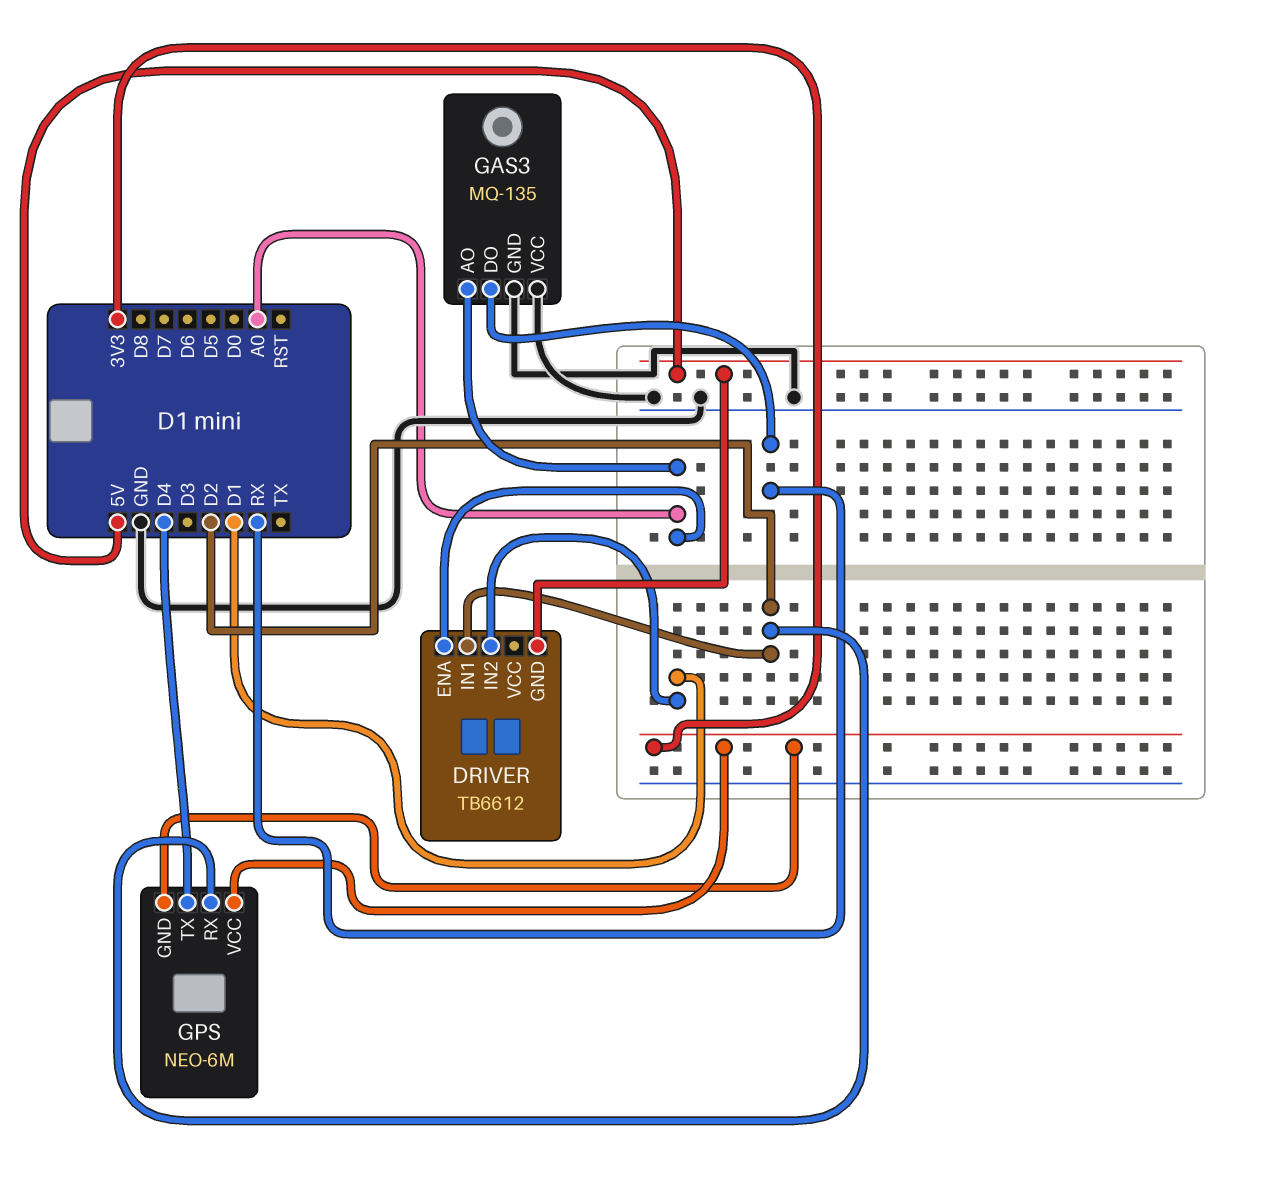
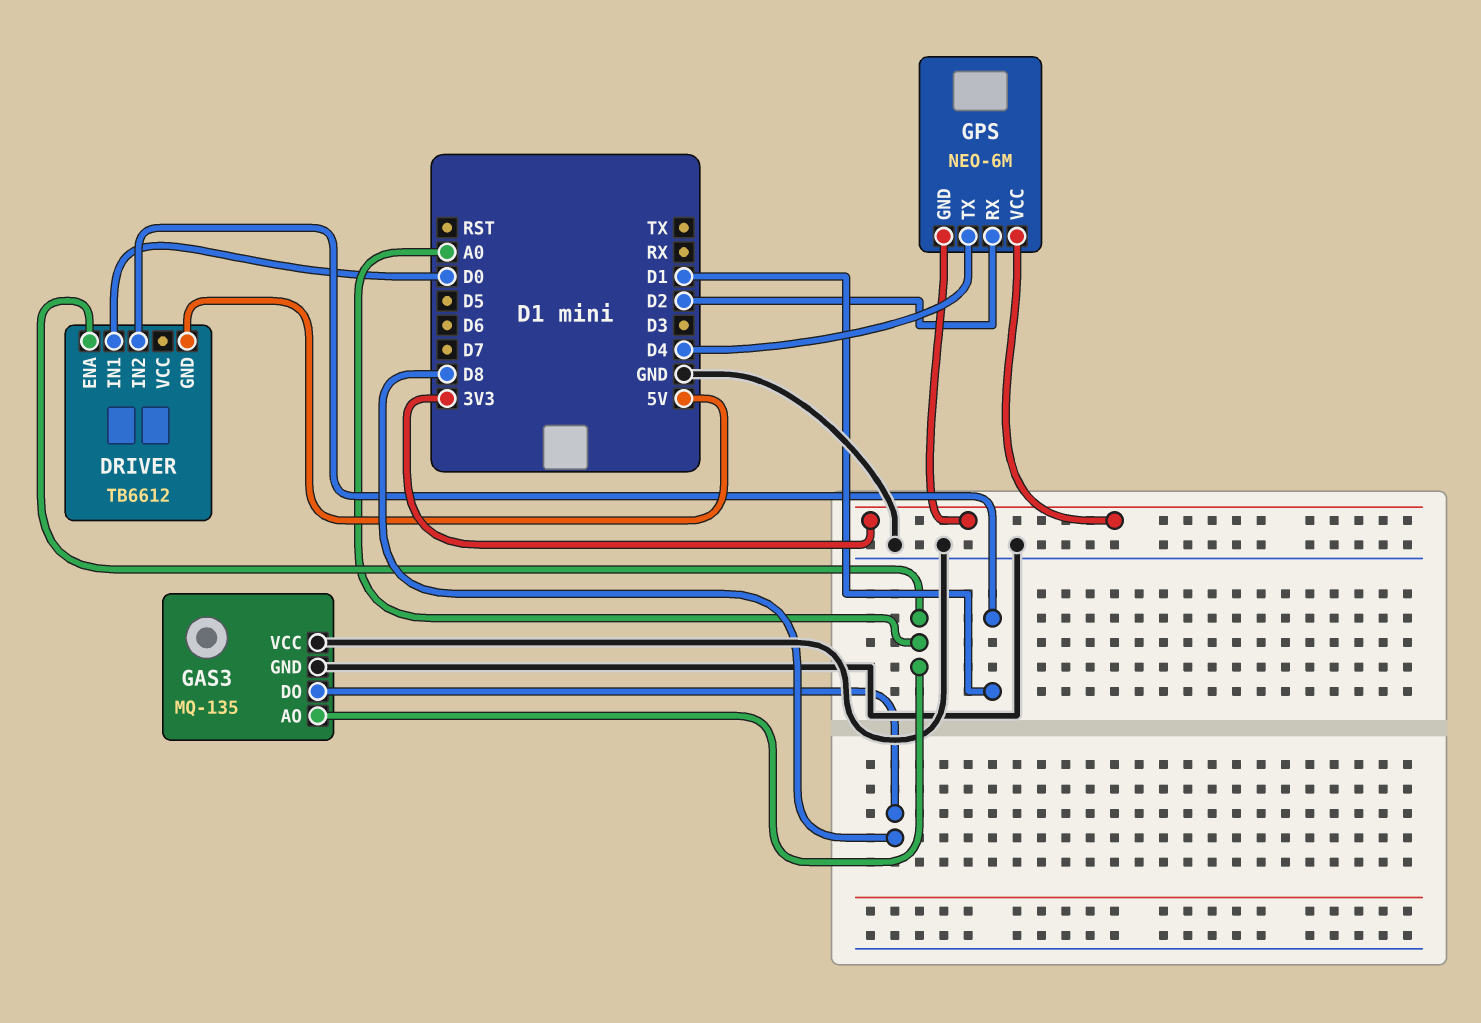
DRIVER pin IN1: D2 -> D0
GAS3 pin DO: RX -> D8

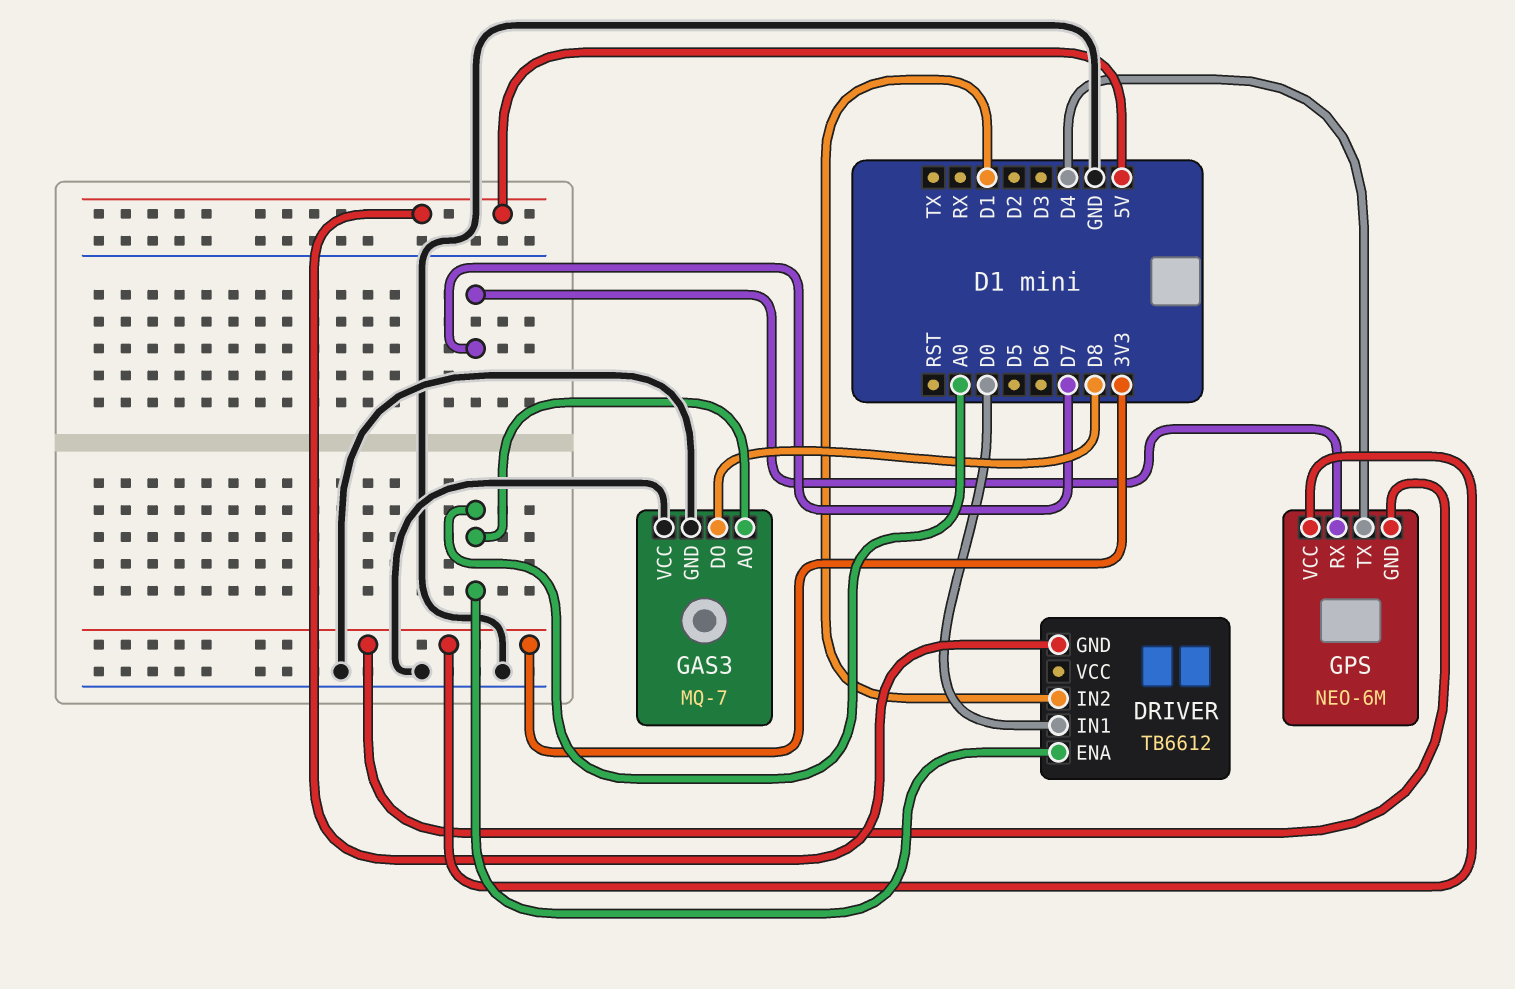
GAS3: MQ-135 -> MQ-7
GPS pin RX: D2 -> D7

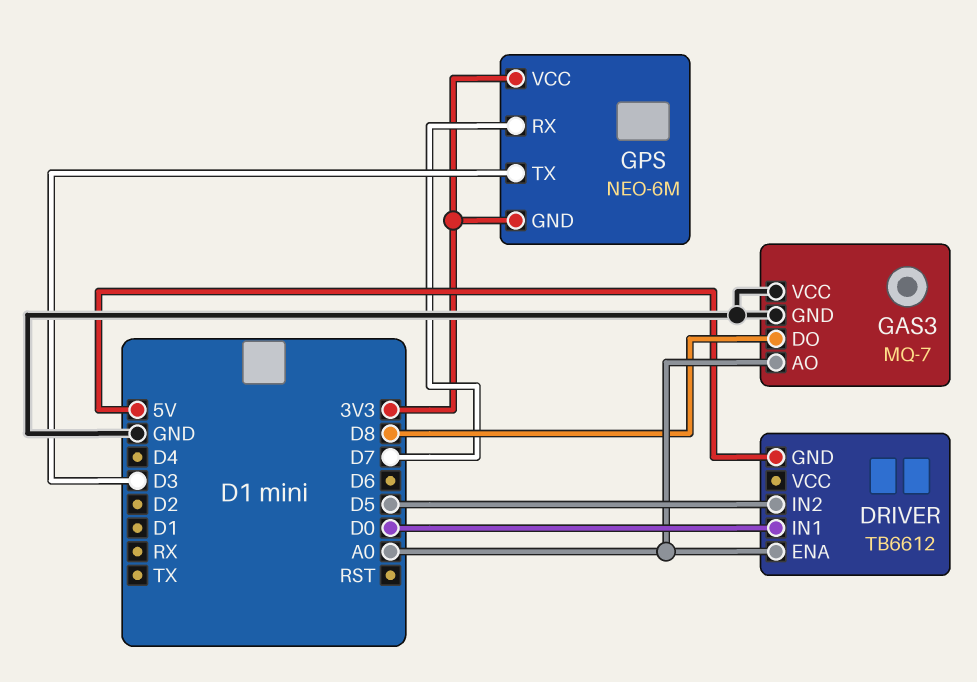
DRIVER pin IN2: D1 -> D5
GPS pin TX: D4 -> D3

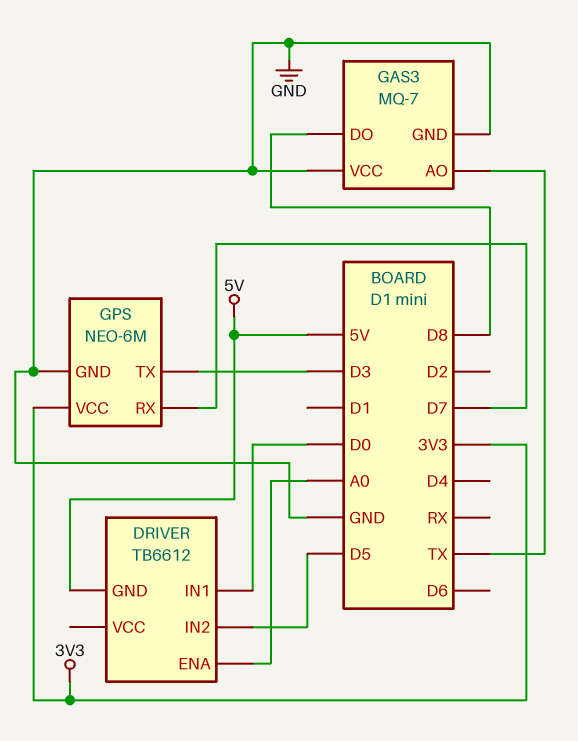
GAS3 pin AO: A0 -> TX
GPS pin GND: 3V3 -> GND

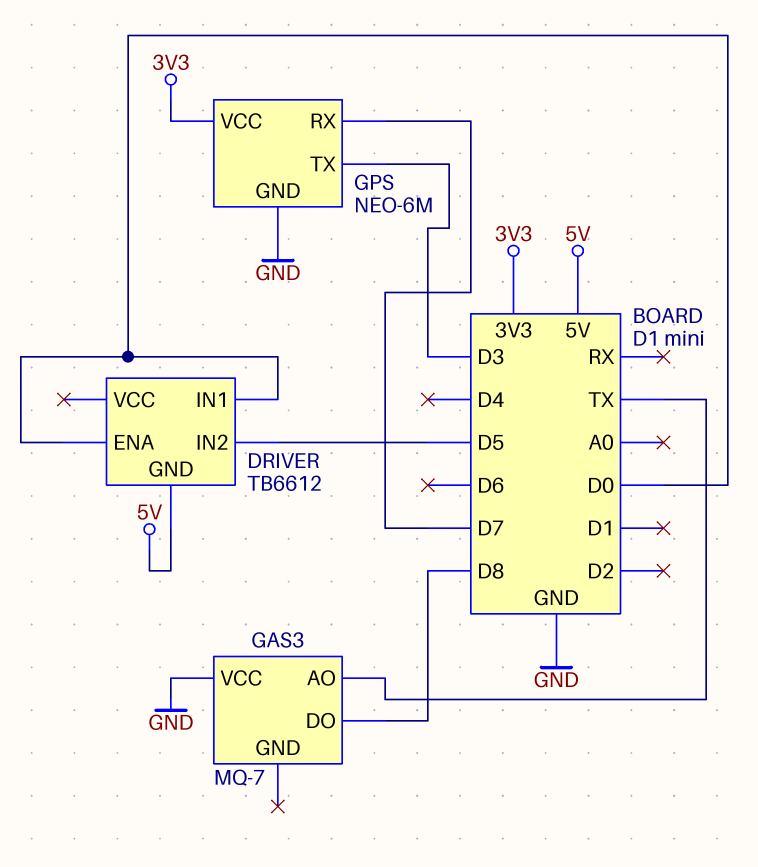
DRIVER pin ENA: A0 -> D0
GAS3 pin GND: GND -> none

